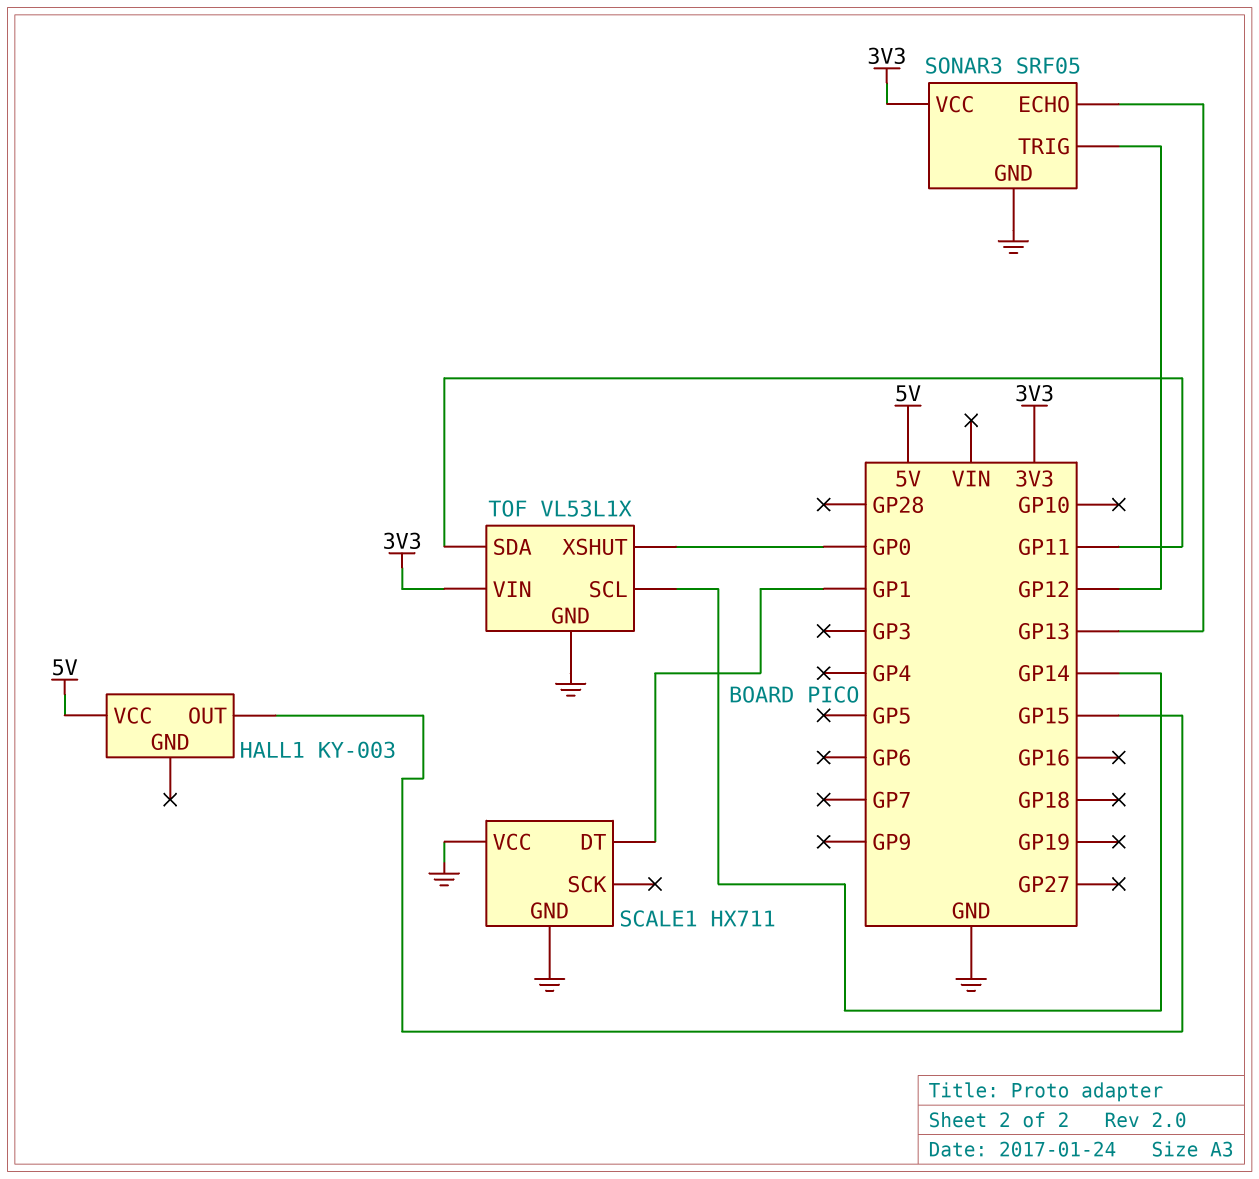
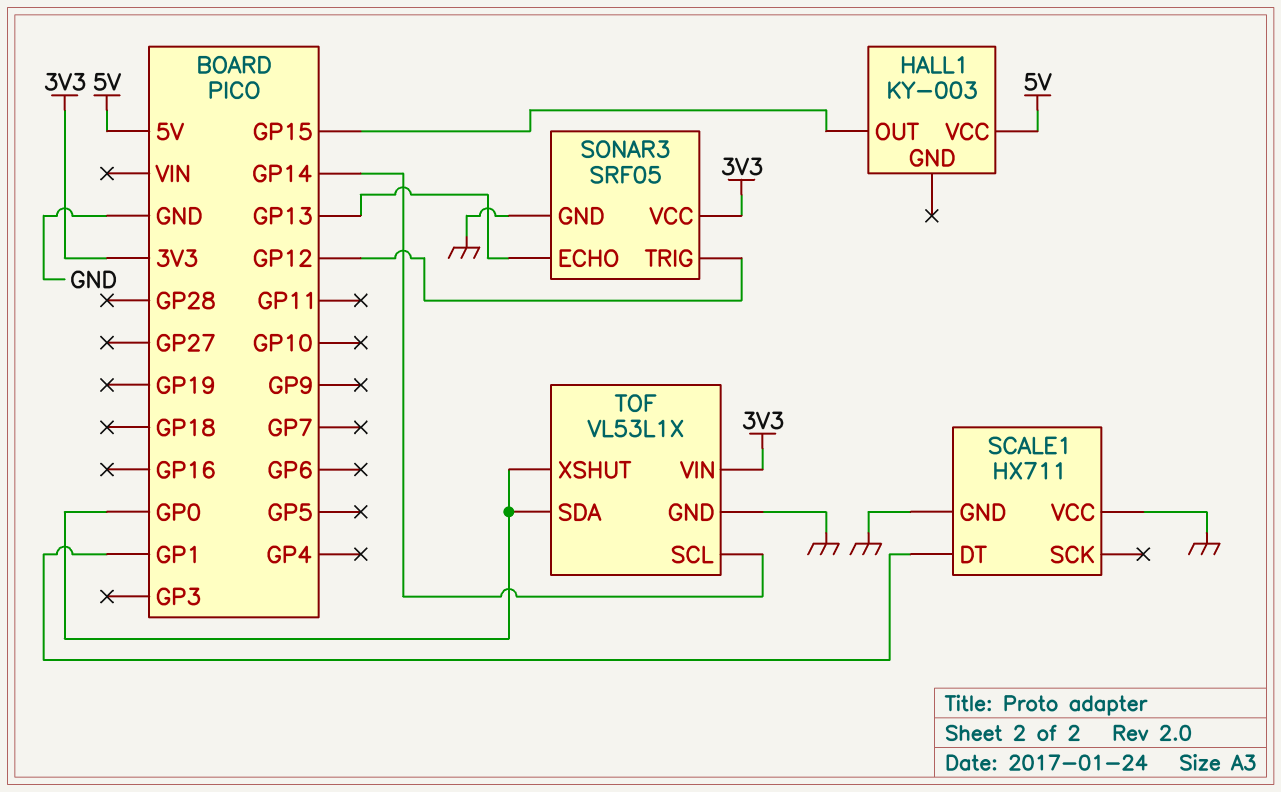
TOF pin SDA: GP11 -> GP0

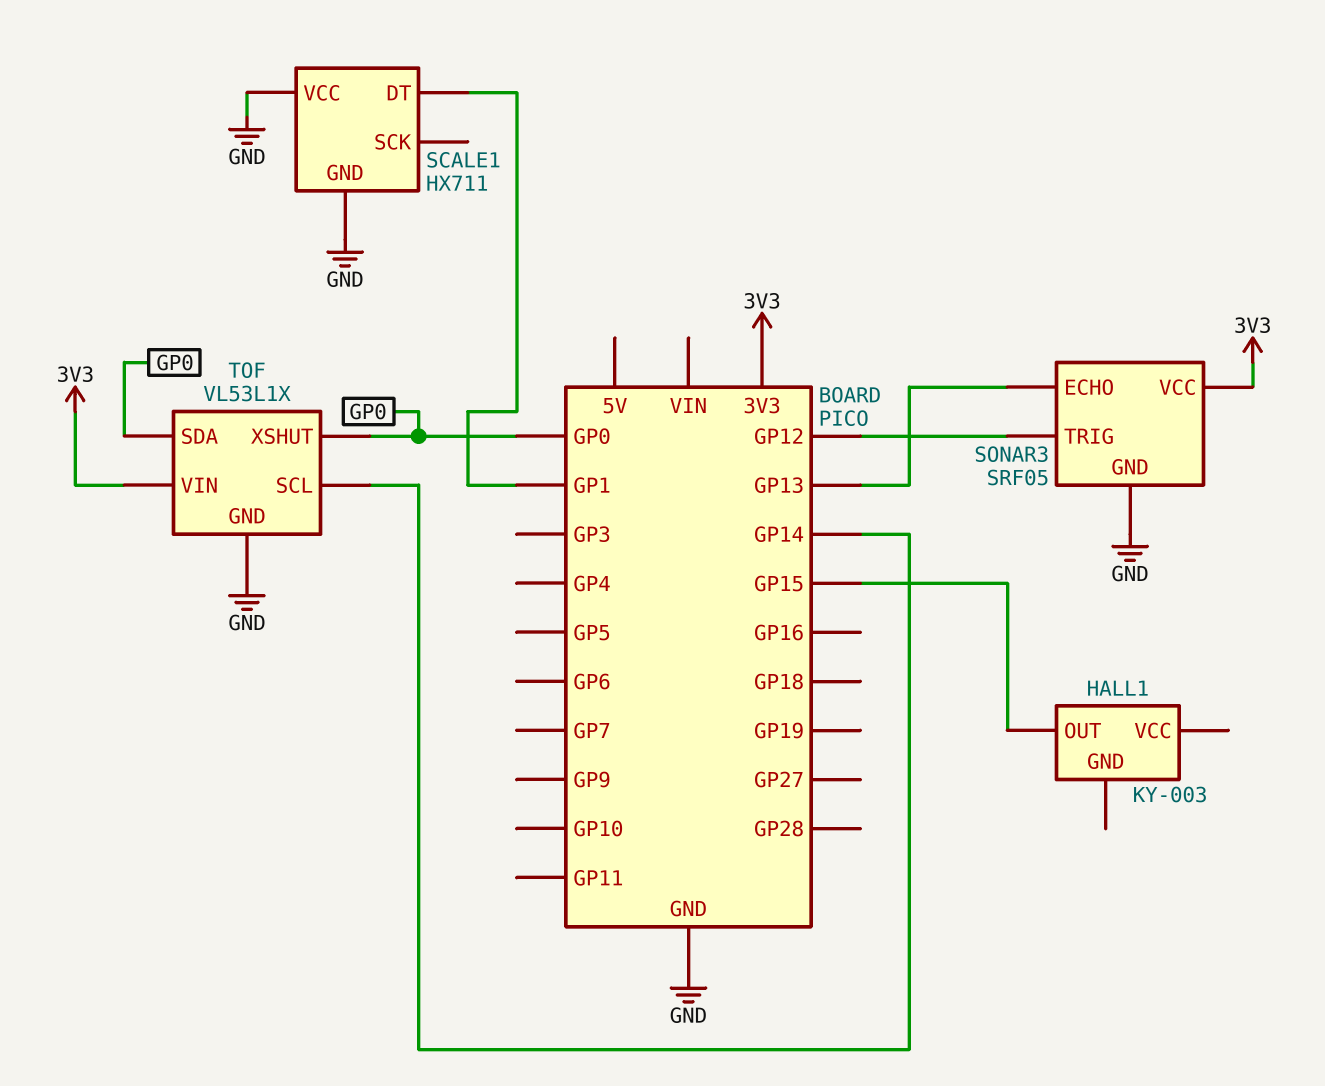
HALL1 pin VCC: 5V -> none

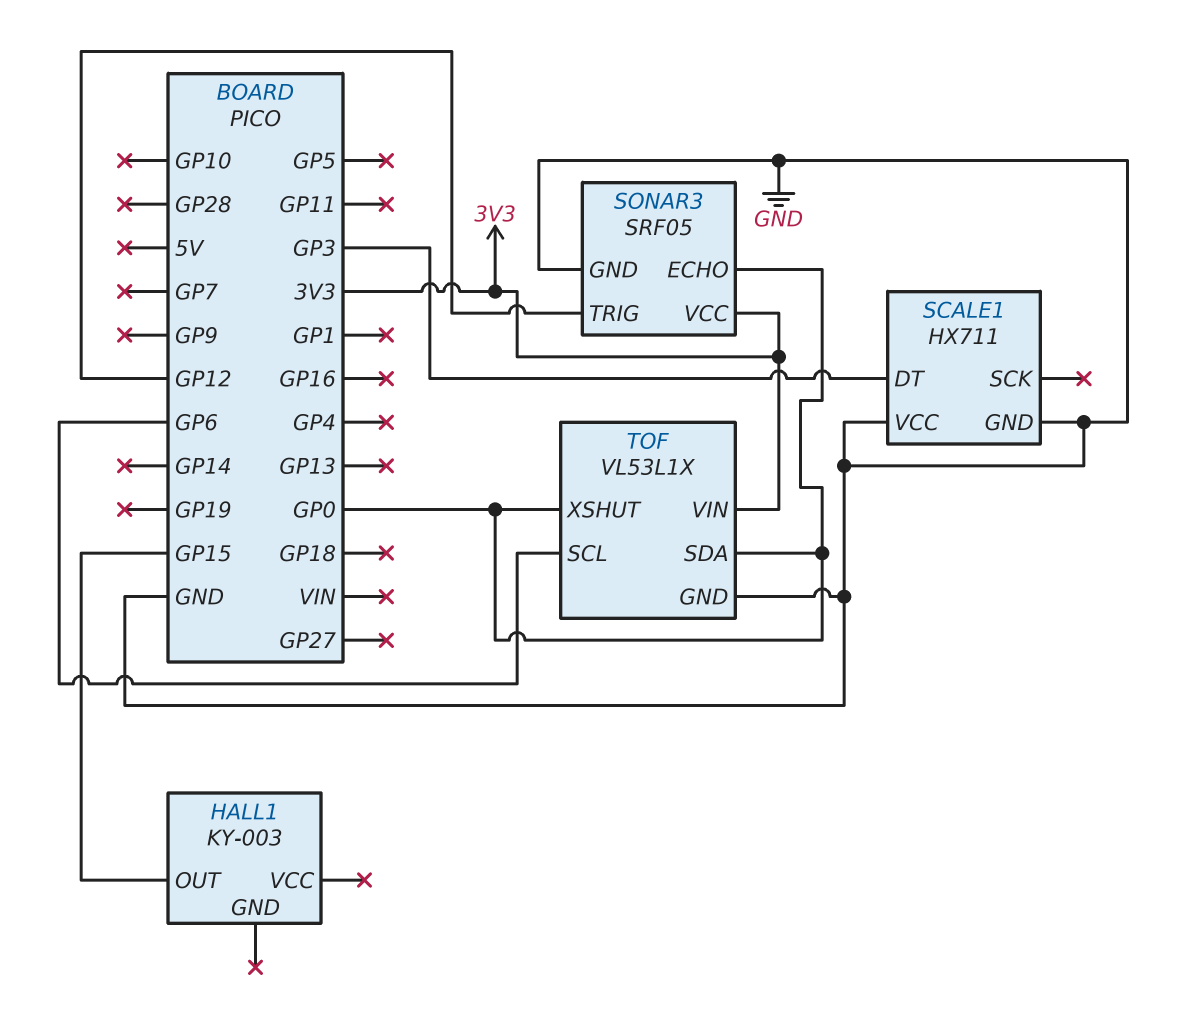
SCALE1 pin DT: GP1 -> GP3
SONAR3 pin ECHO: GP13 -> GP0
TOF pin SCL: GP14 -> GP6

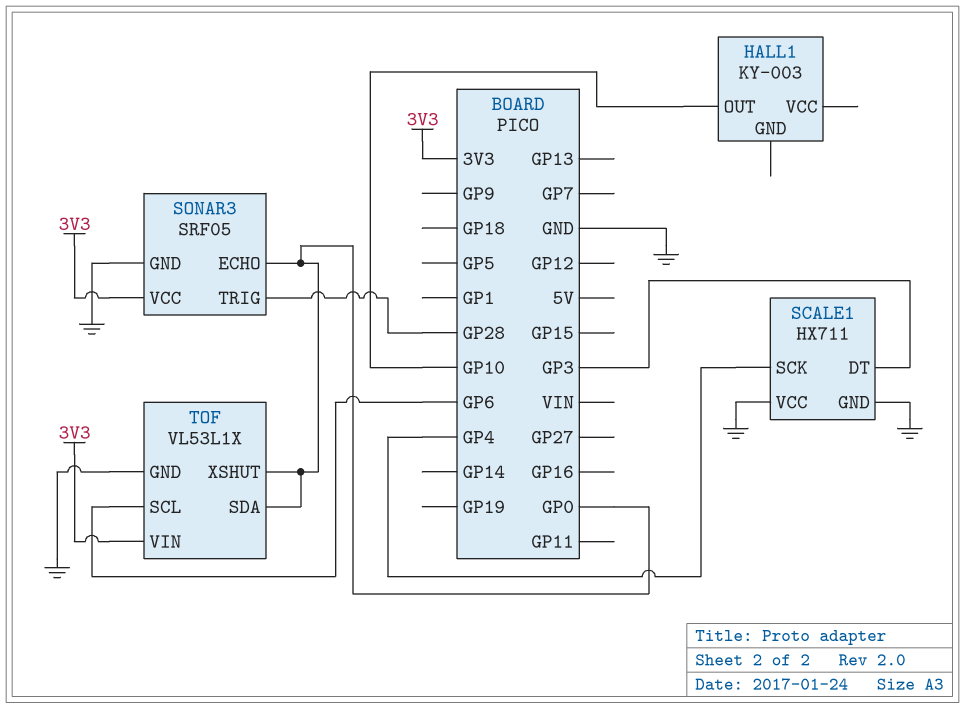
HALL1 pin OUT: GP15 -> GP10
SCALE1 pin SCK: none -> GP4
SONAR3 pin TRIG: GP12 -> GP28

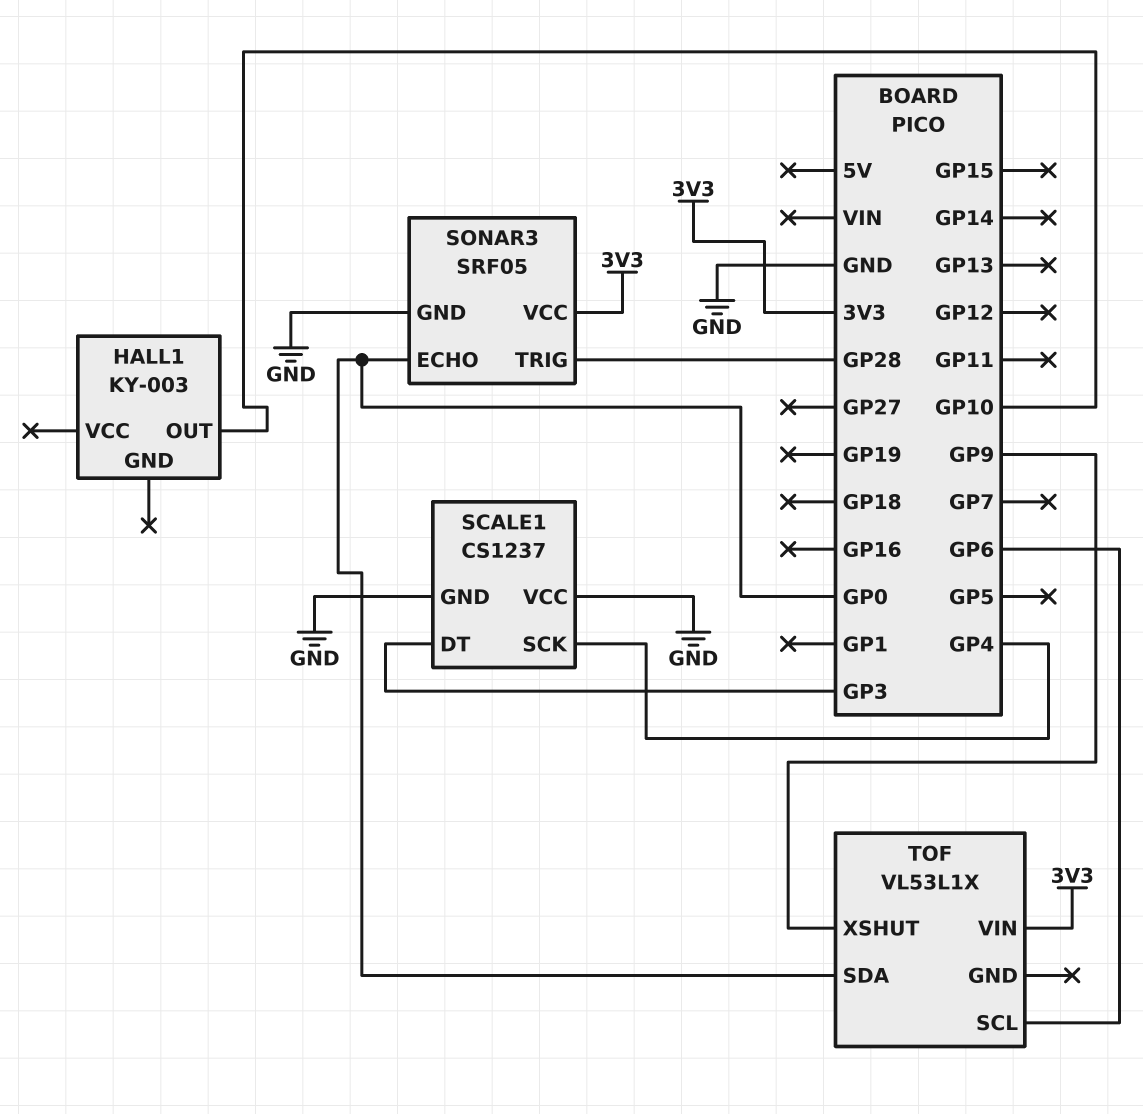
SCALE1: HX711 -> CS1237
TOF pin GND: GND -> none
TOF pin XSHUT: GP0 -> GP9

